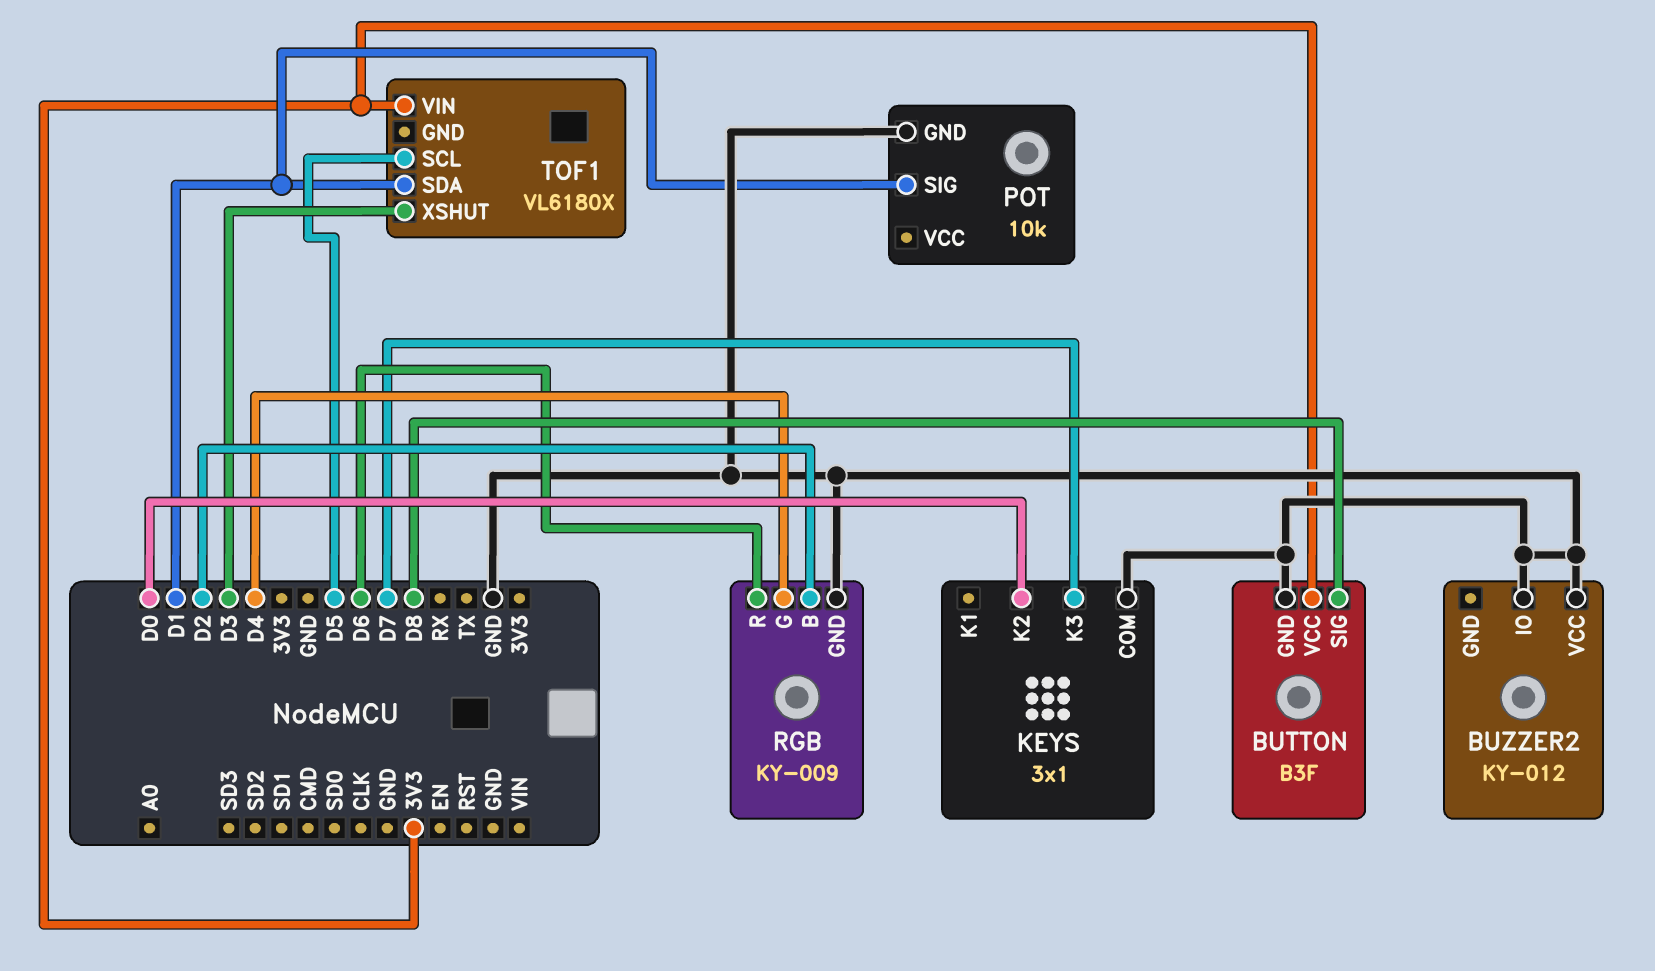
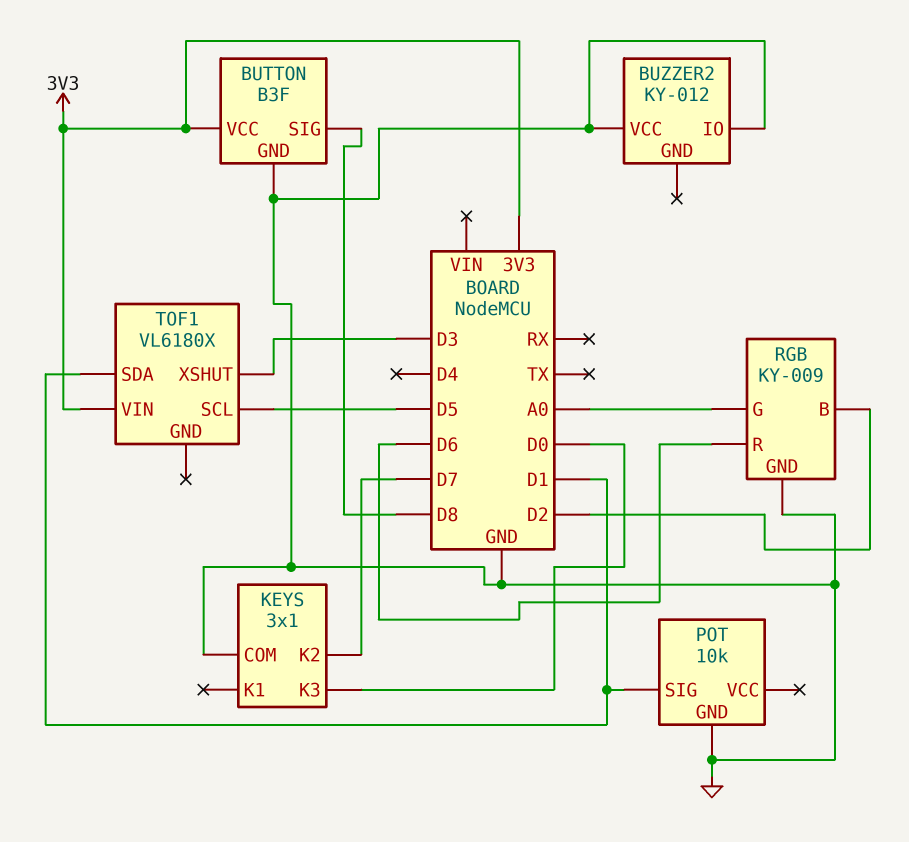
KEYS pin K2: D0 -> D7
KEYS pin K3: D7 -> D0
RGB pin G: D4 -> A0

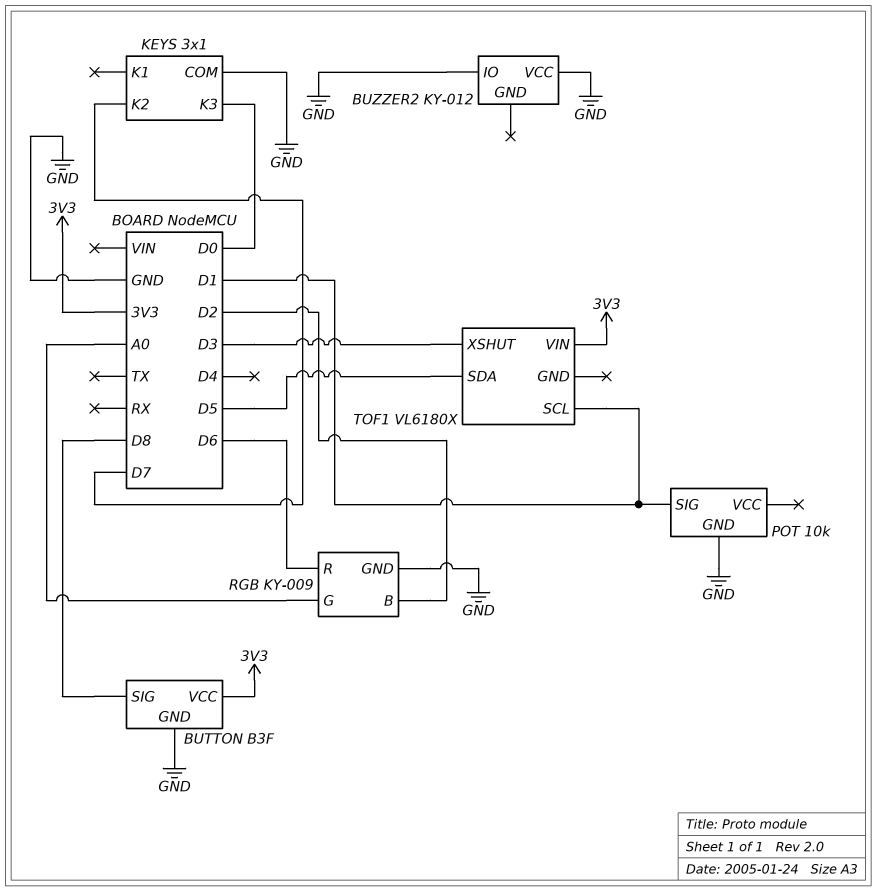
TOF1 pin SCL: D5 -> D1
TOF1 pin SDA: D1 -> D5

